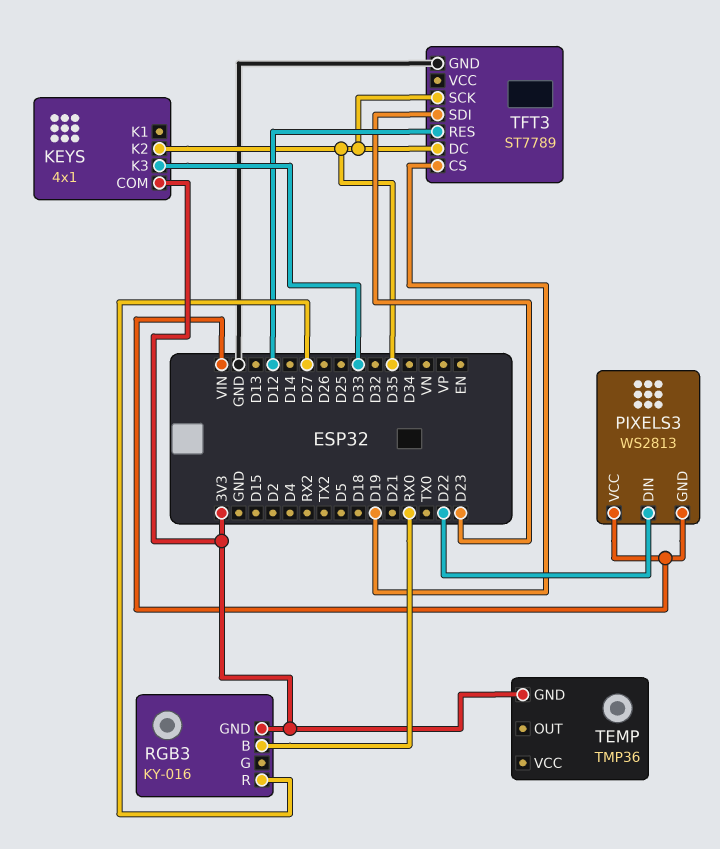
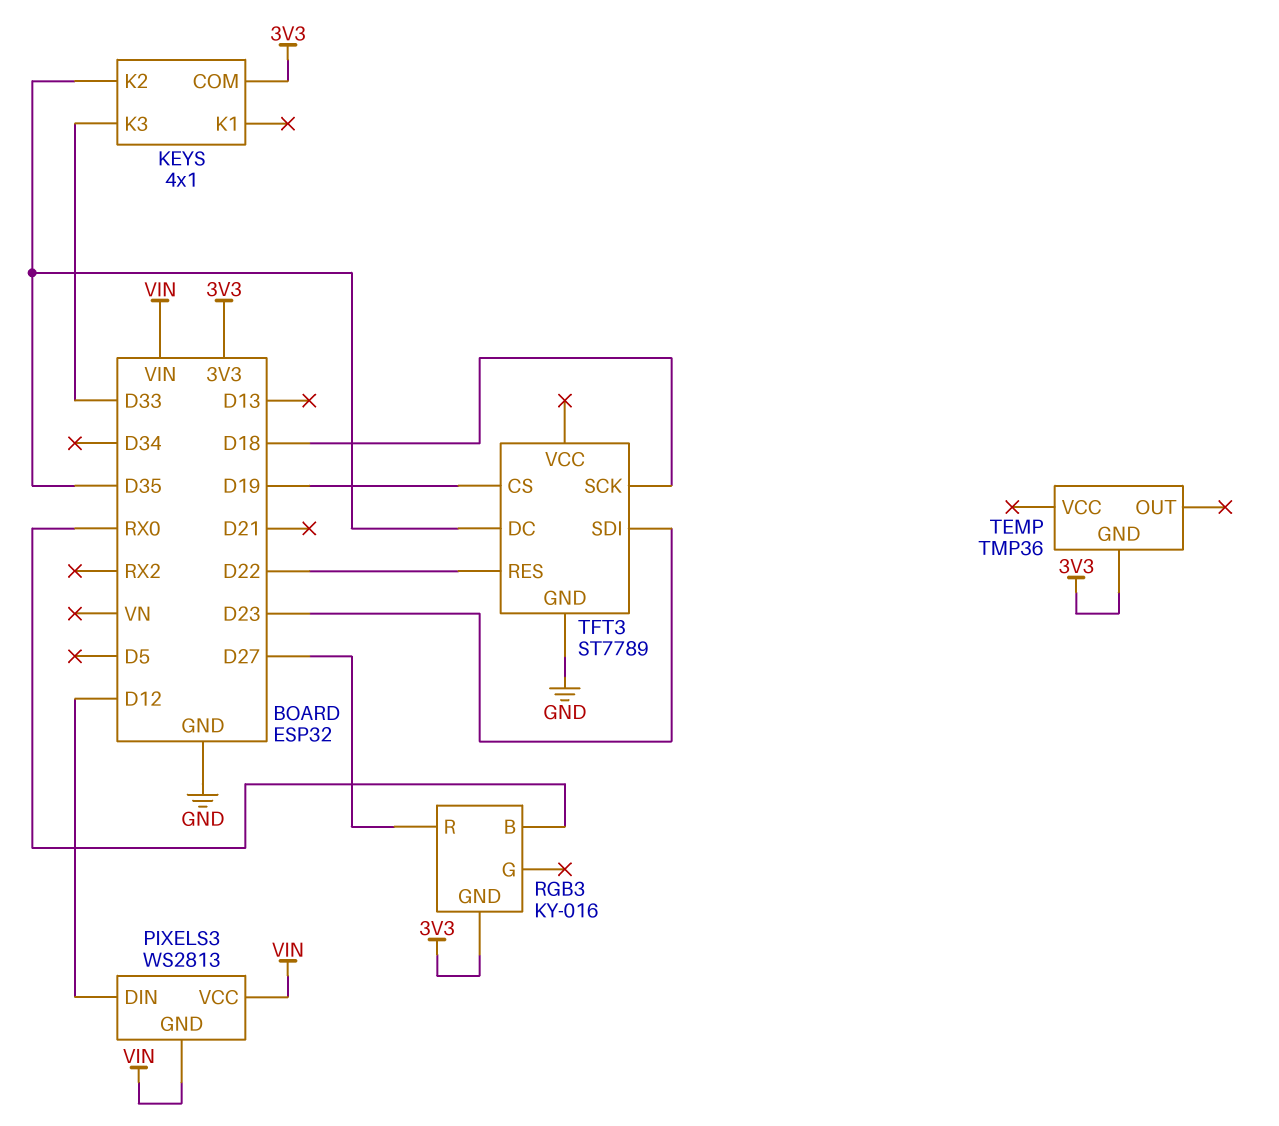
PIXELS3 pin DIN: D22 -> D12
TFT3 pin RES: D12 -> D22
TFT3 pin SCK: D35 -> D18

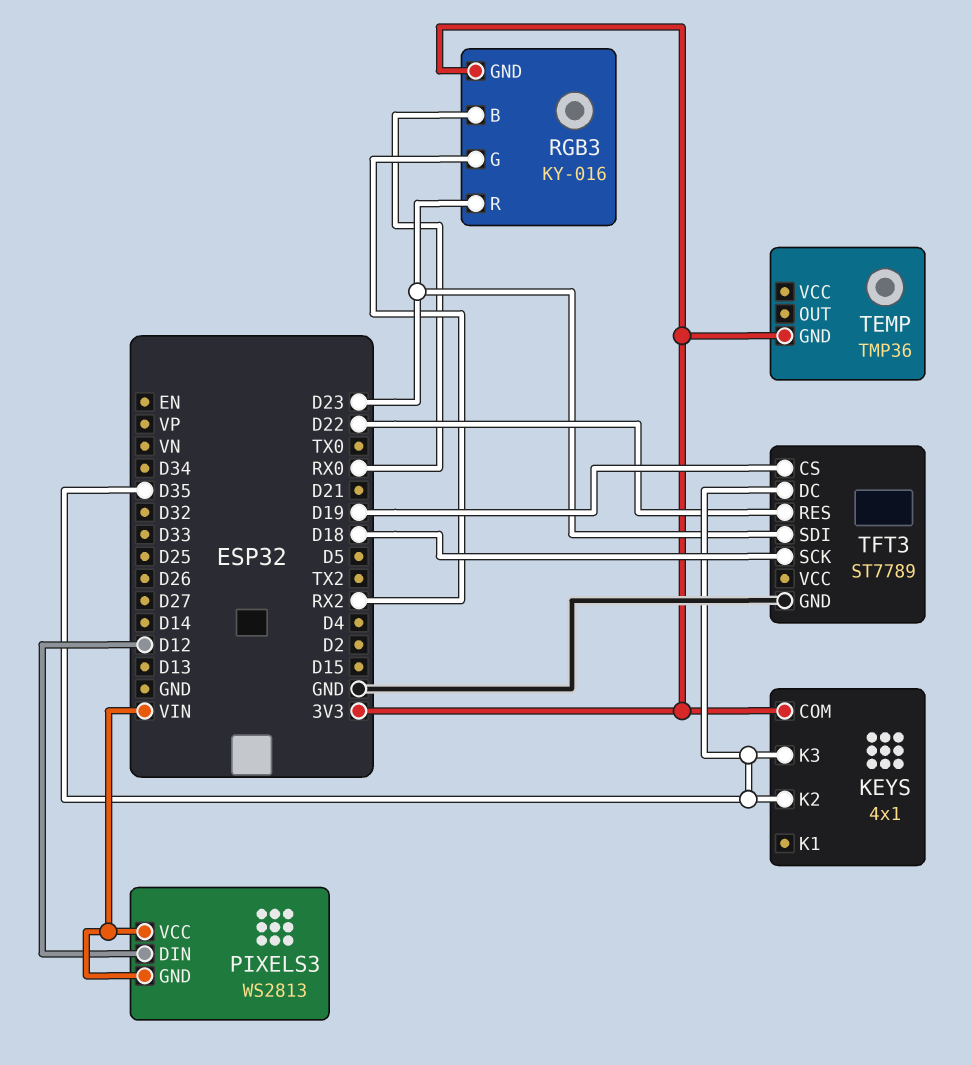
KEYS pin K3: D33 -> D35
RGB3 pin G: none -> RX2
RGB3 pin R: D27 -> D23

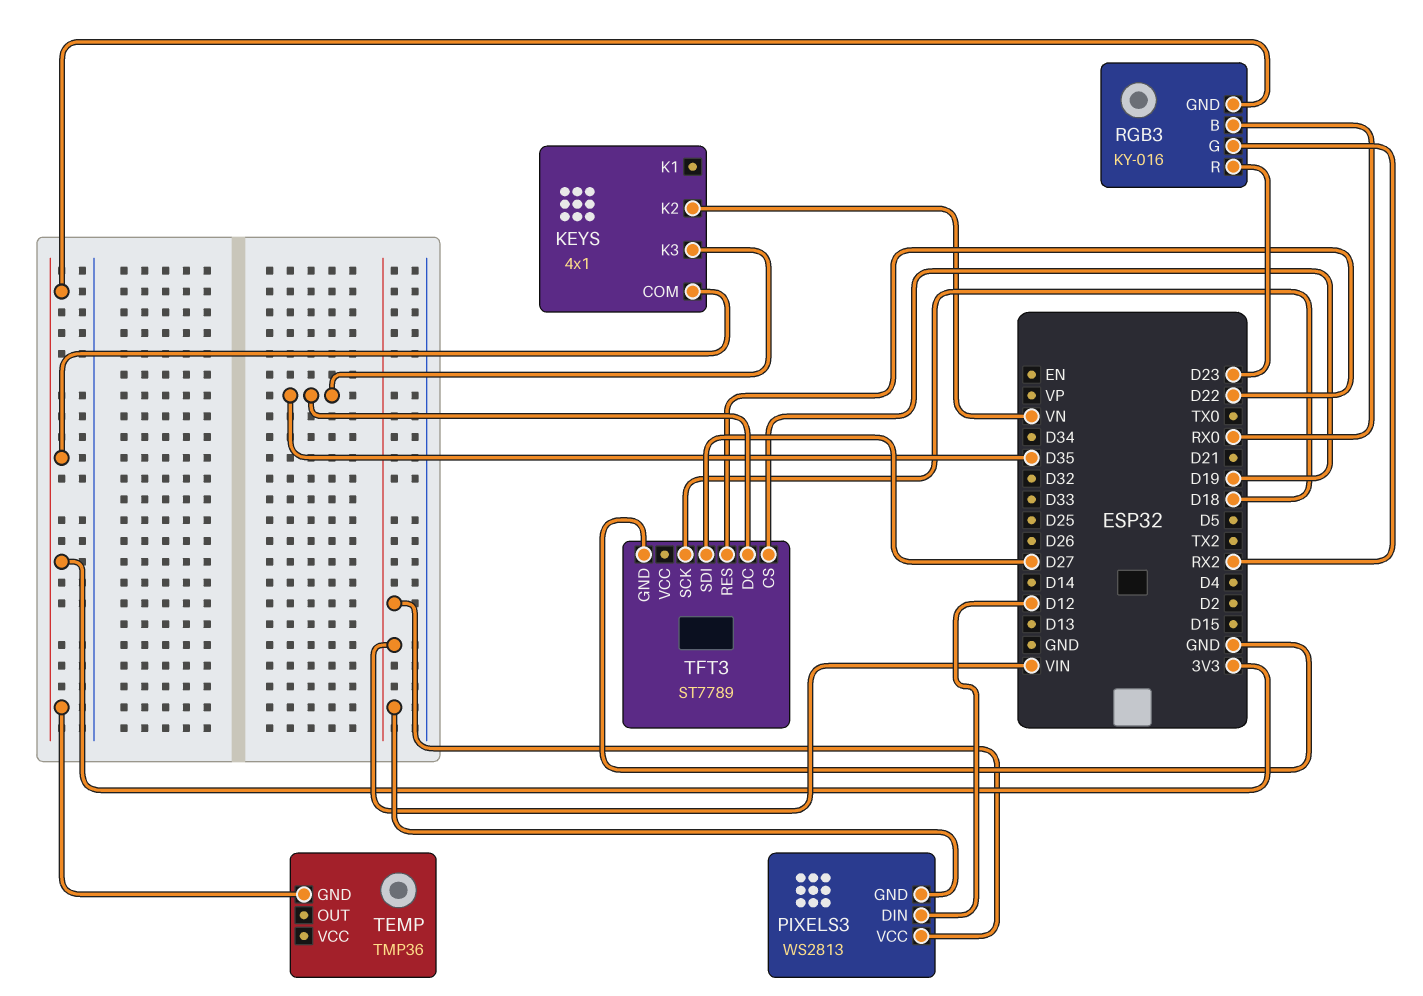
KEYS pin K2: D35 -> VN
TFT3 pin SDI: D23 -> D27

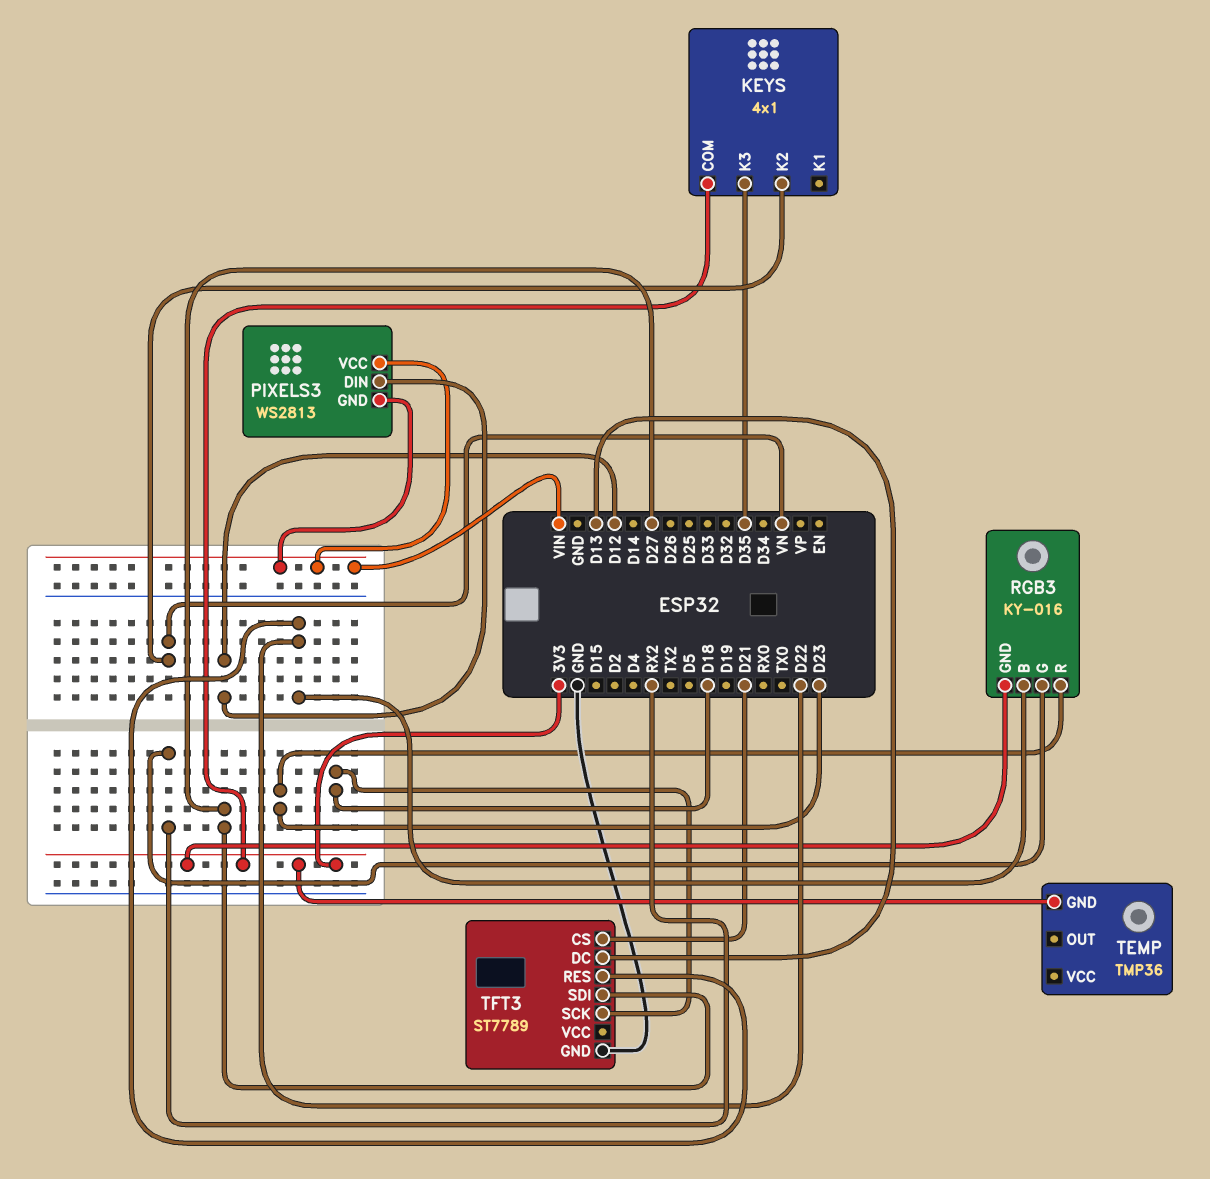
RGB3 pin B: RX0 -> D22
TFT3 pin CS: D19 -> D21
TFT3 pin DC: D35 -> D13

